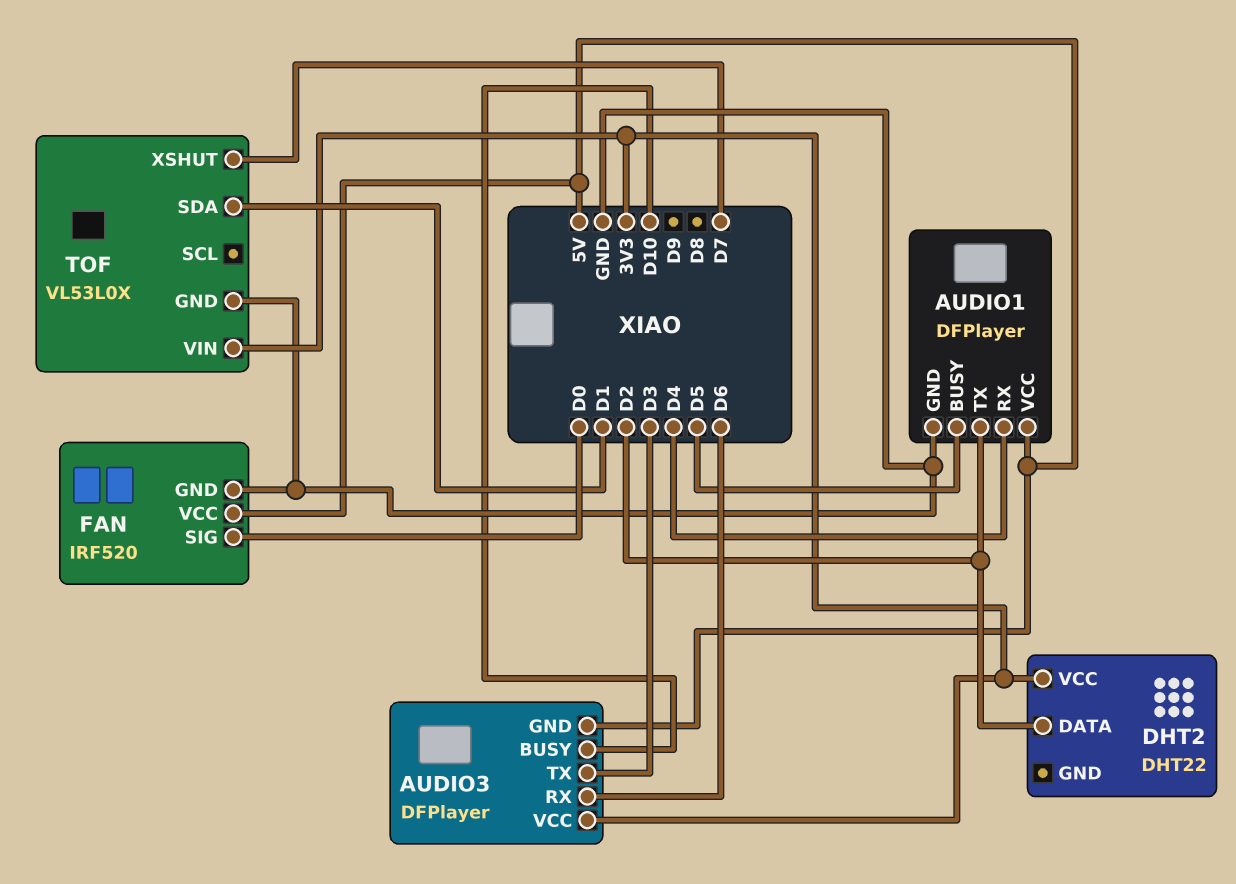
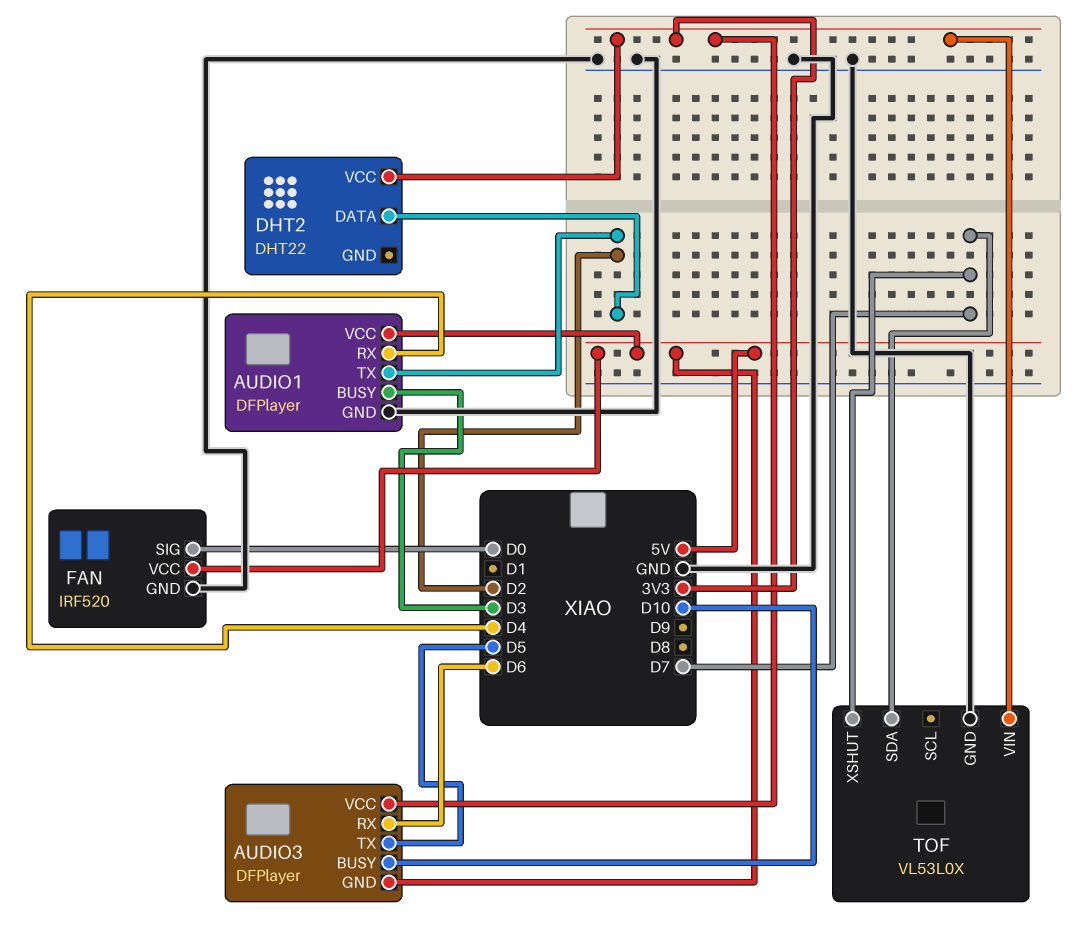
AUDIO1 pin BUSY: D5 -> D3
AUDIO3 pin TX: D3 -> D5
TOF pin SDA: D1 -> D7

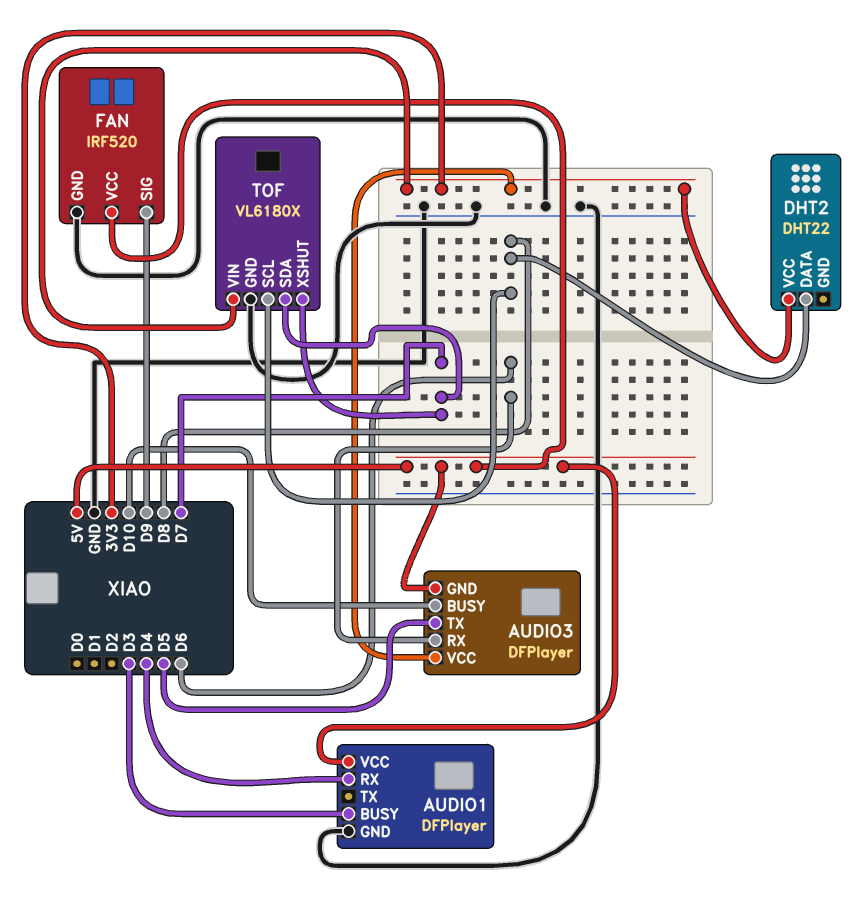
AUDIO1 pin TX: D2 -> none
DHT2 pin DATA: D2 -> D8
FAN pin SIG: D0 -> D9
TOF: VL53L0X -> VL6180X
TOF pin SCL: none -> D8

